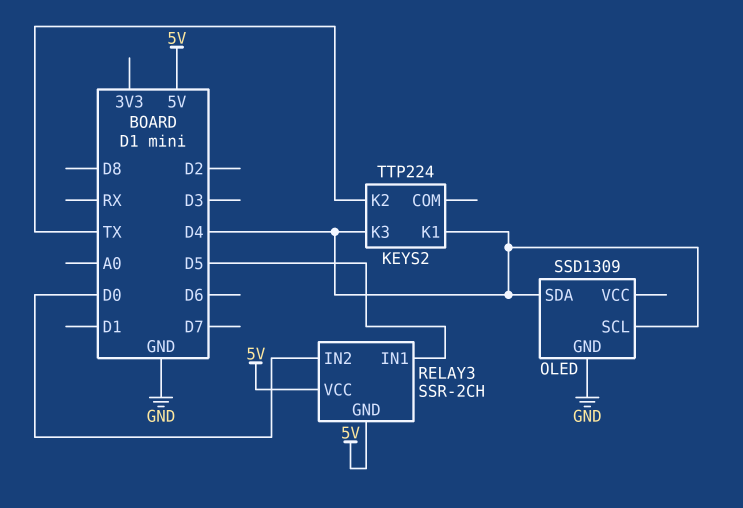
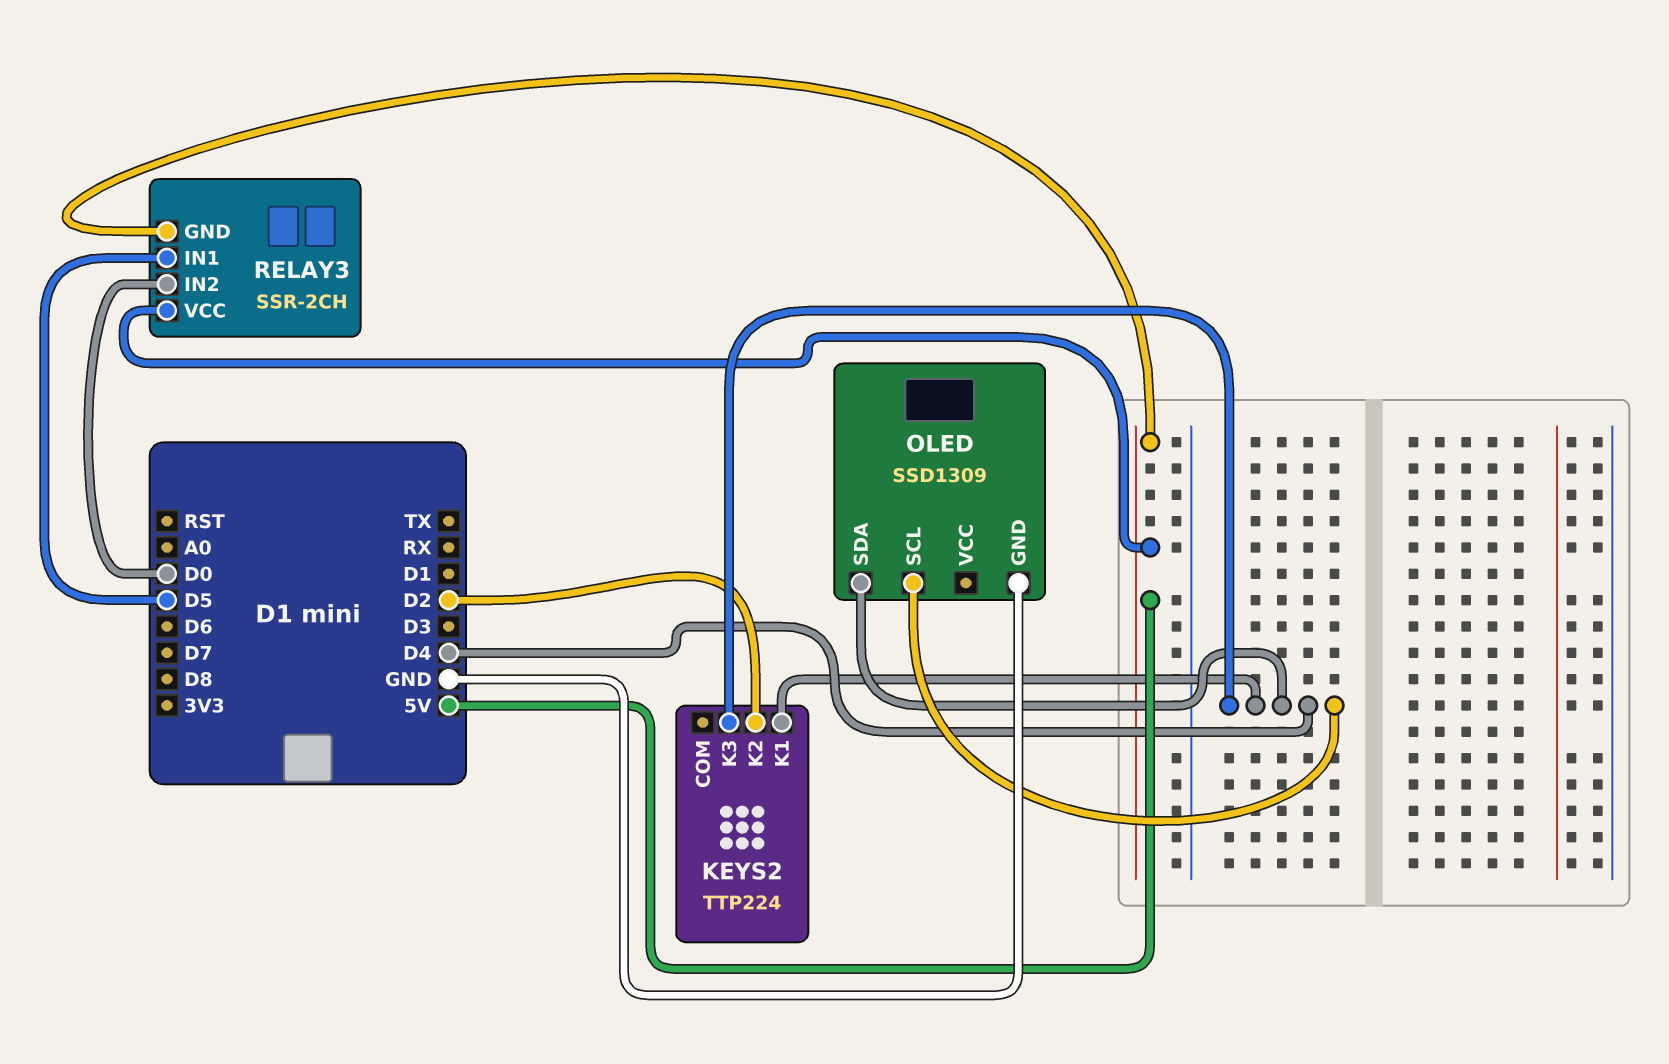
KEYS2 pin K2: TX -> D2

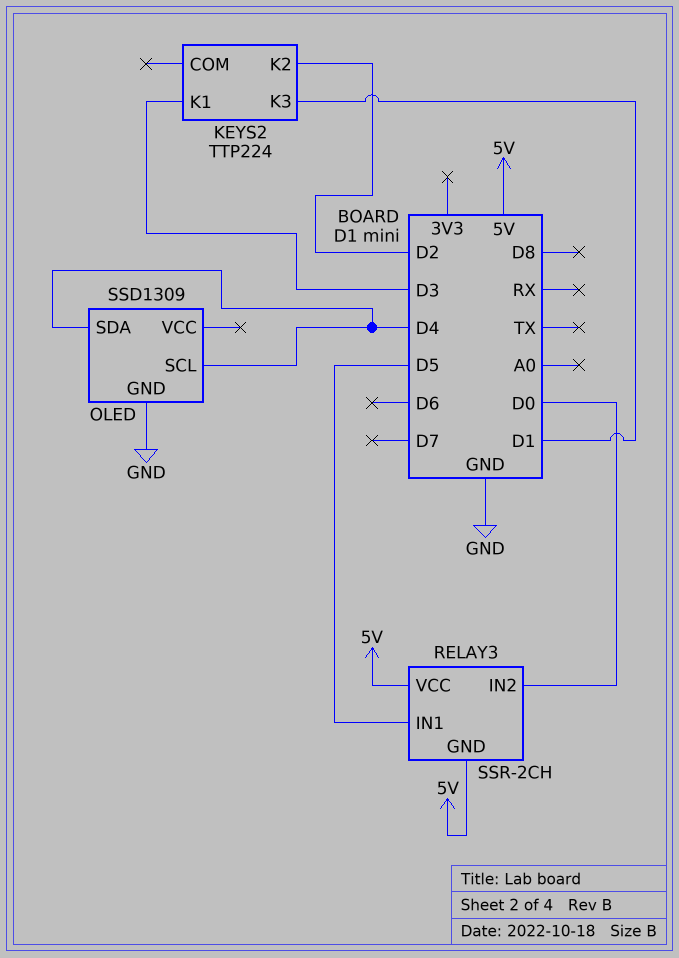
KEYS2 pin K1: D4 -> D3
KEYS2 pin K3: D4 -> D1

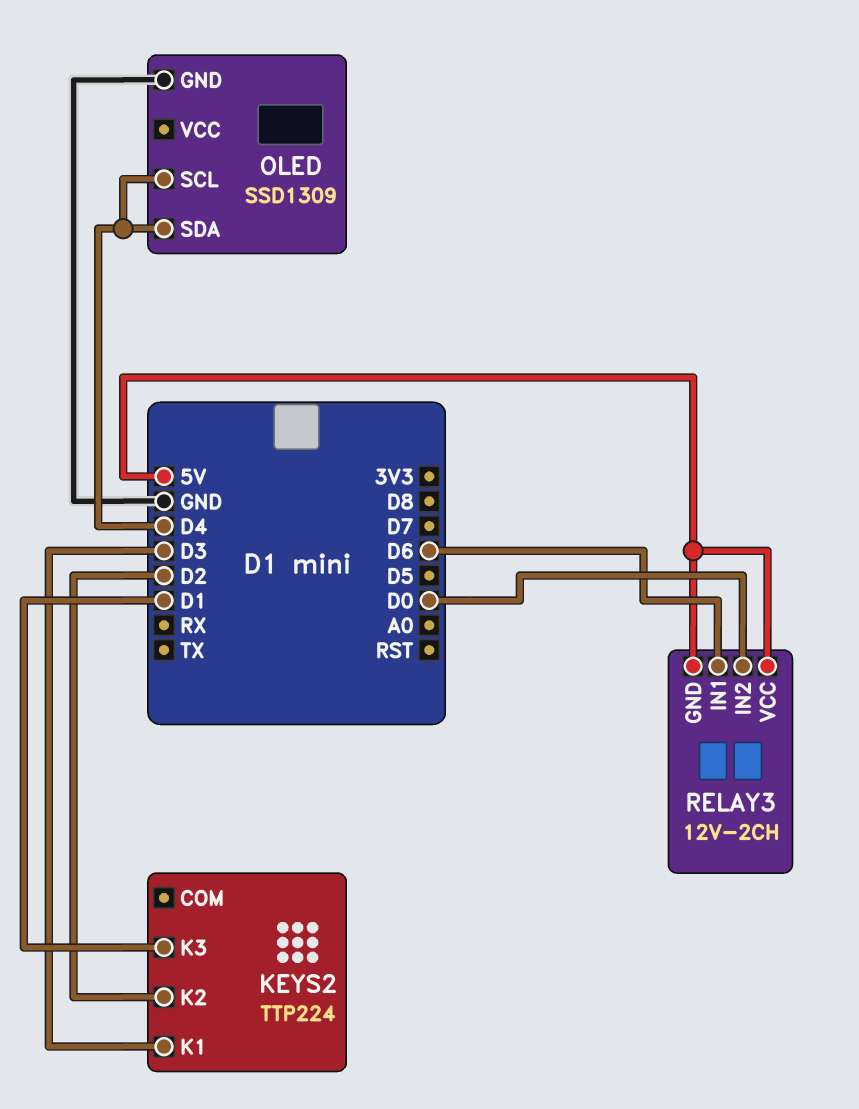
RELAY3: SSR-2CH -> 12V-2CH
RELAY3 pin IN1: D5 -> D6

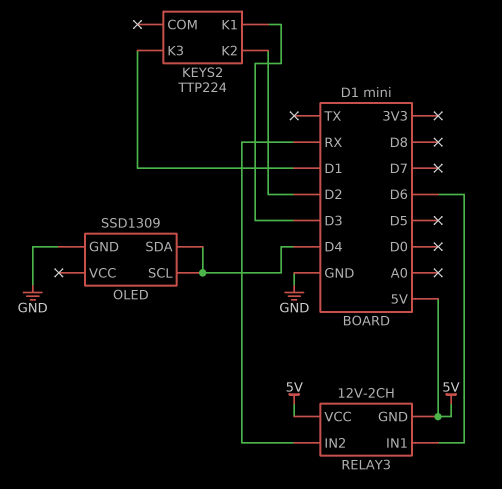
RELAY3 pin IN2: D0 -> RX

